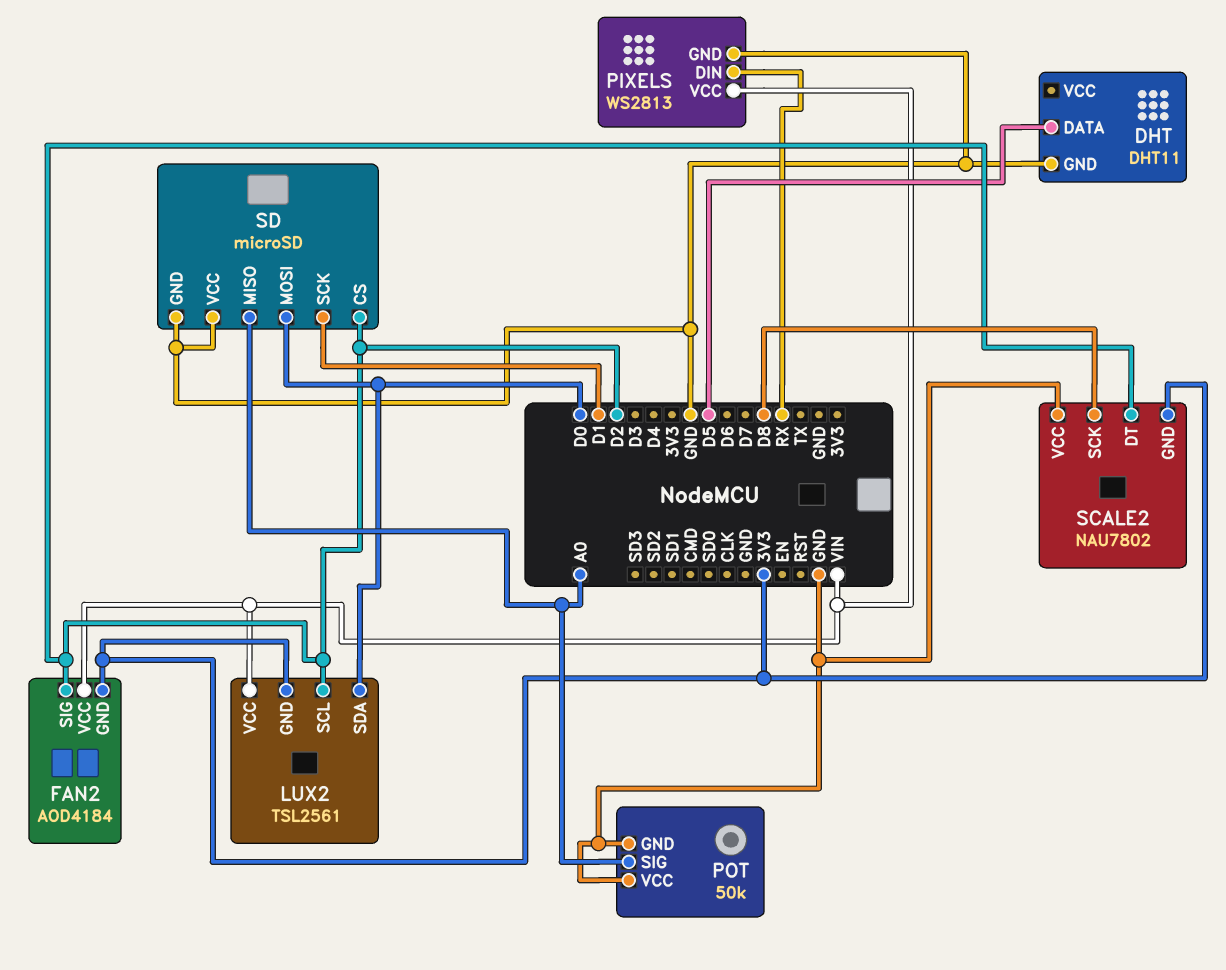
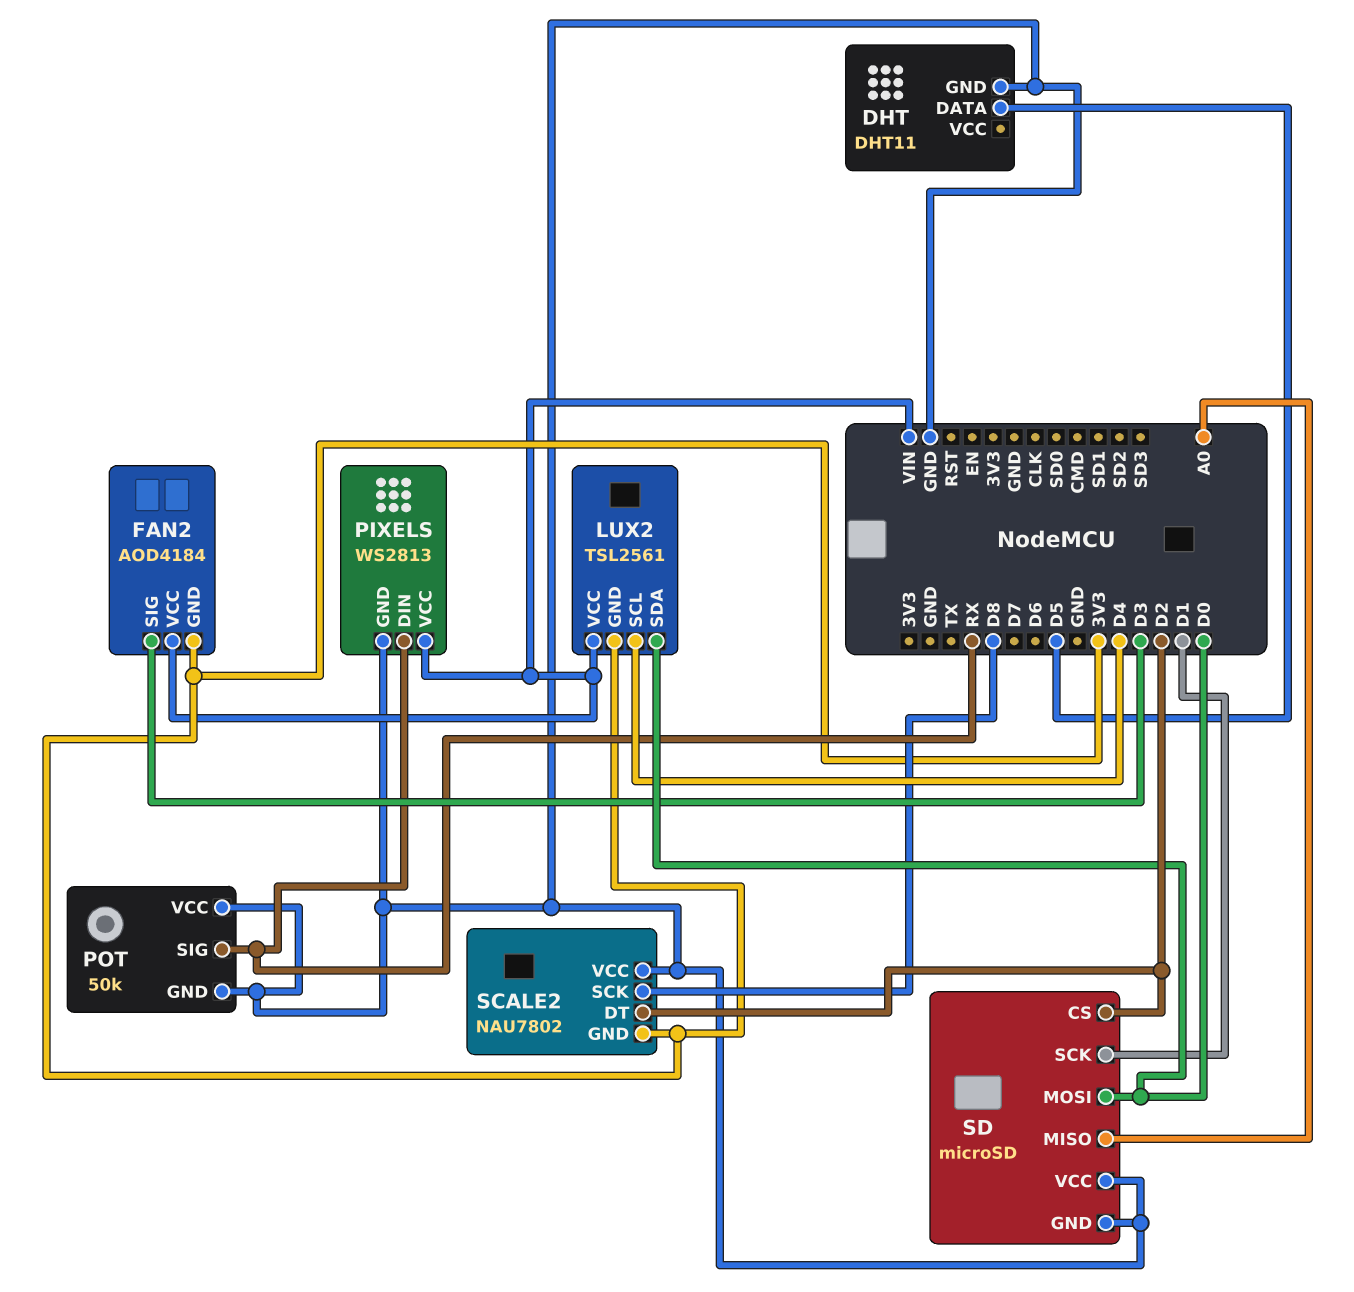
FAN2 pin SIG: D2 -> D3
LUX2 pin SCL: D2 -> D4
POT pin SIG: A0 -> RX

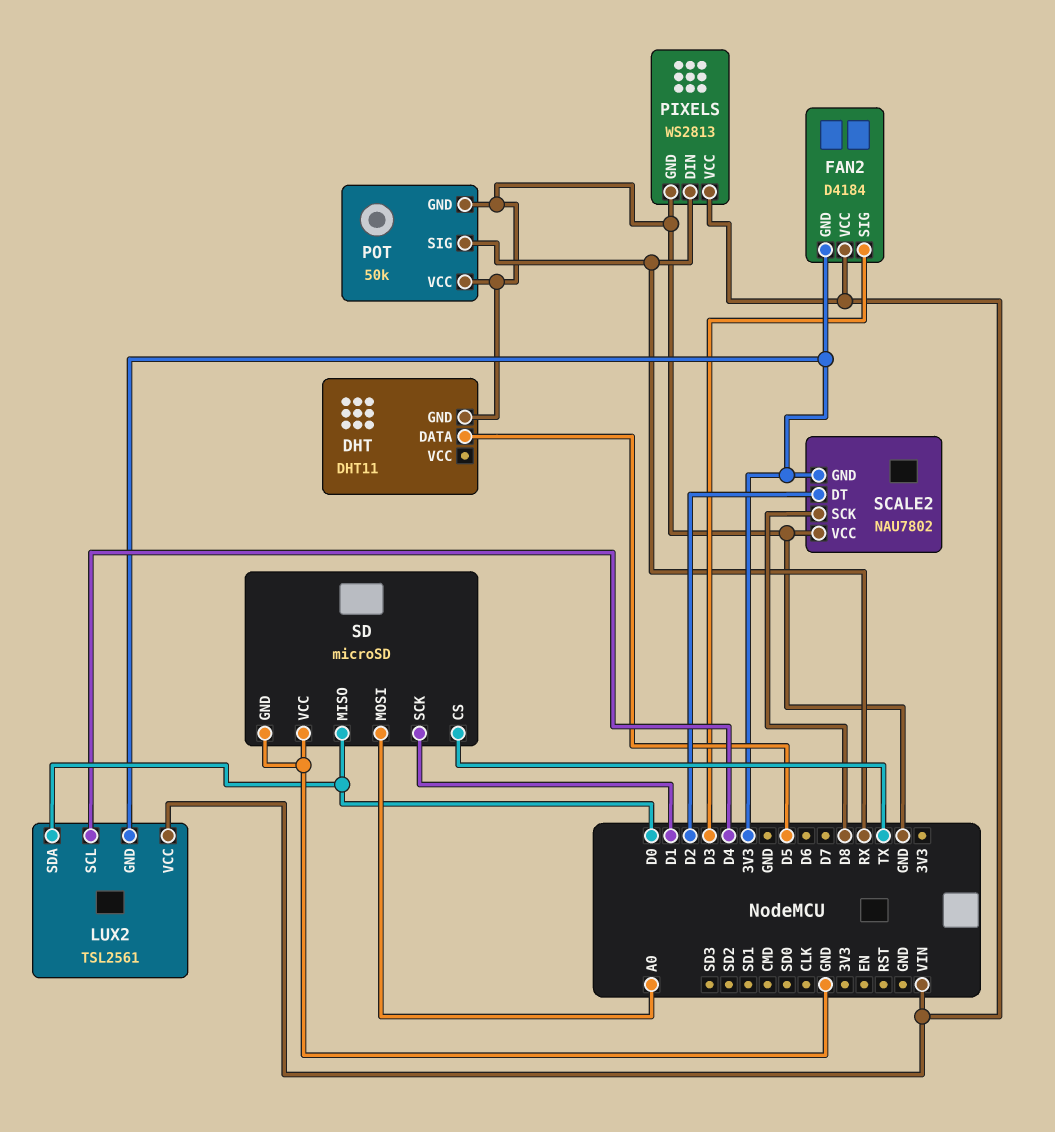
FAN2: AOD4184 -> D4184
SD pin CS: D2 -> TX
SD pin MISO: A0 -> D0
SD pin MOSI: D0 -> A0

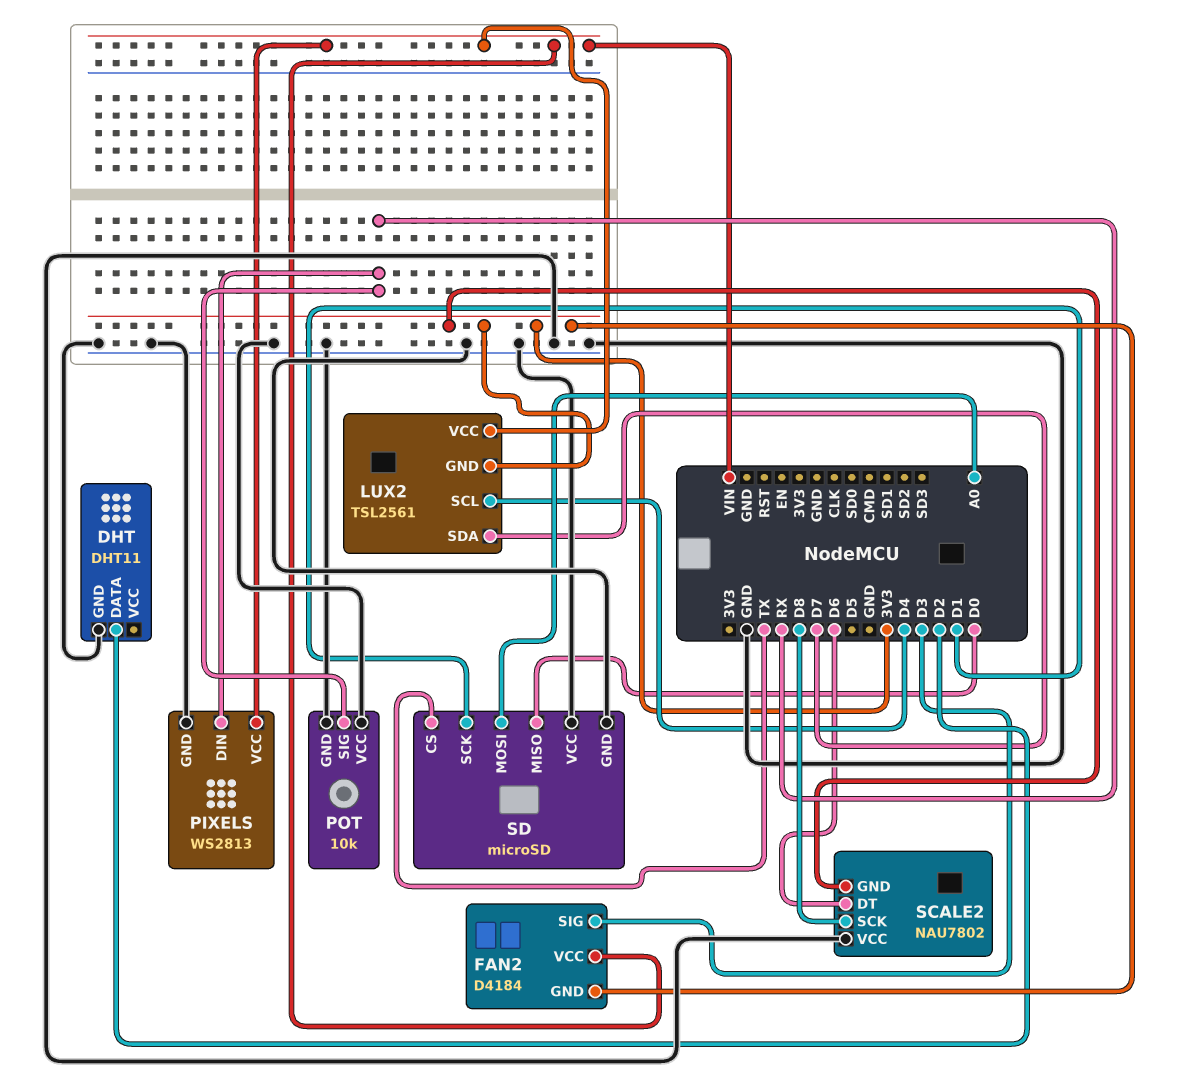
DHT pin DATA: D5 -> D2
LUX2 pin SDA: D0 -> D7
POT: 50k -> 10k
SCALE2 pin DT: D2 -> D6

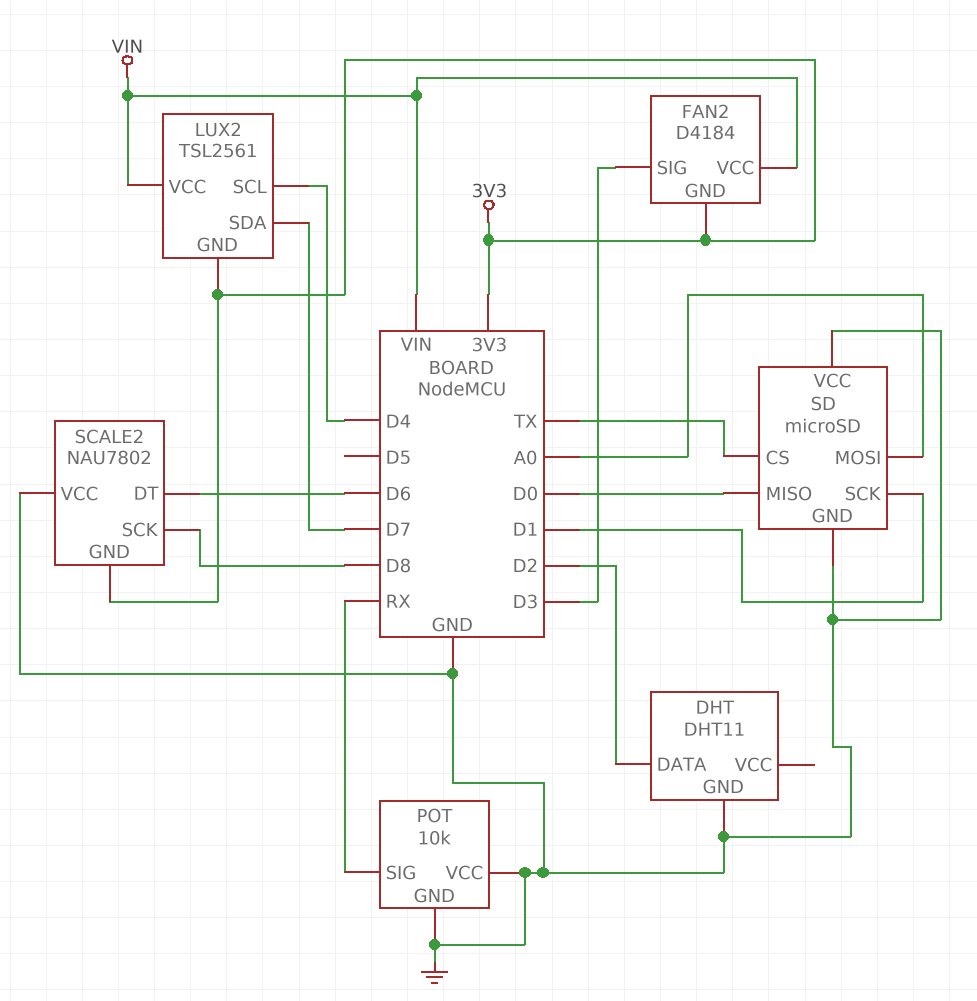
PIXELS: WS2813 -> none
PIXELS pin DIN: RX -> none
PIXELS pin GND: GND -> none
PIXELS pin VCC: VIN -> none

